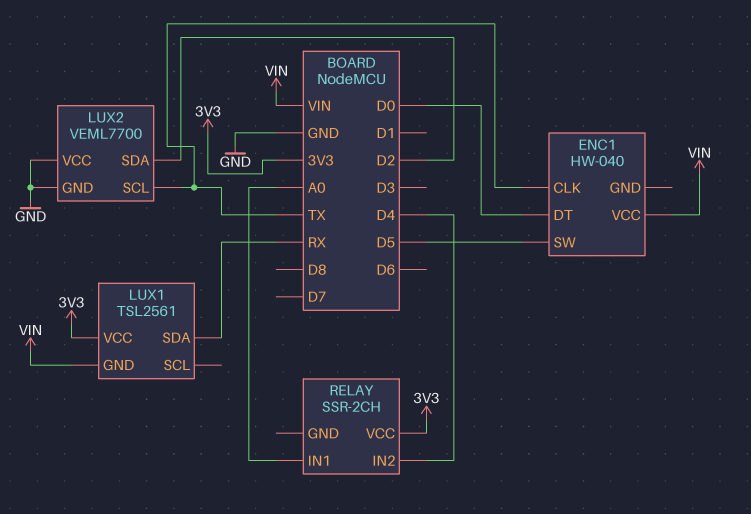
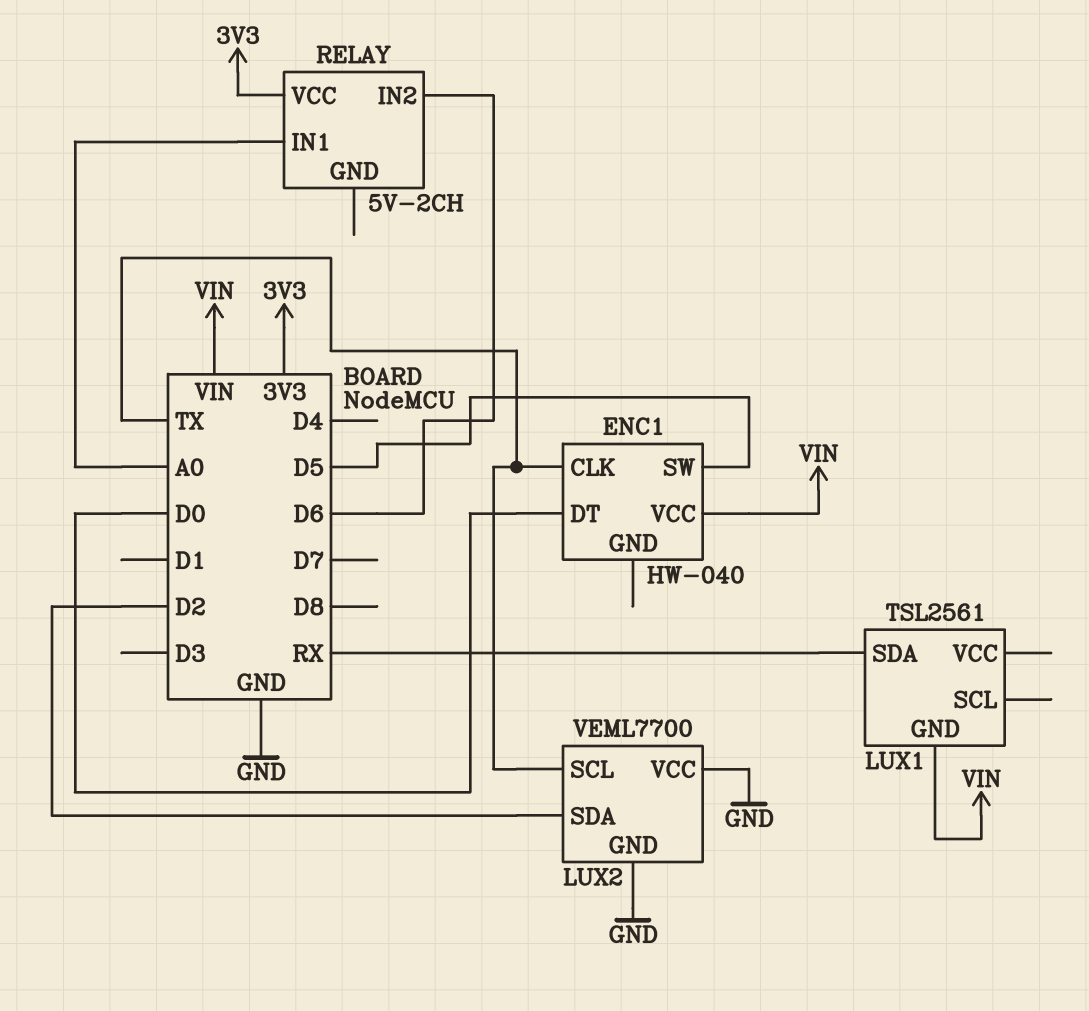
LUX1 pin VCC: 3V3 -> none
RELAY: SSR-2CH -> 5V-2CH
RELAY pin IN2: D4 -> D6

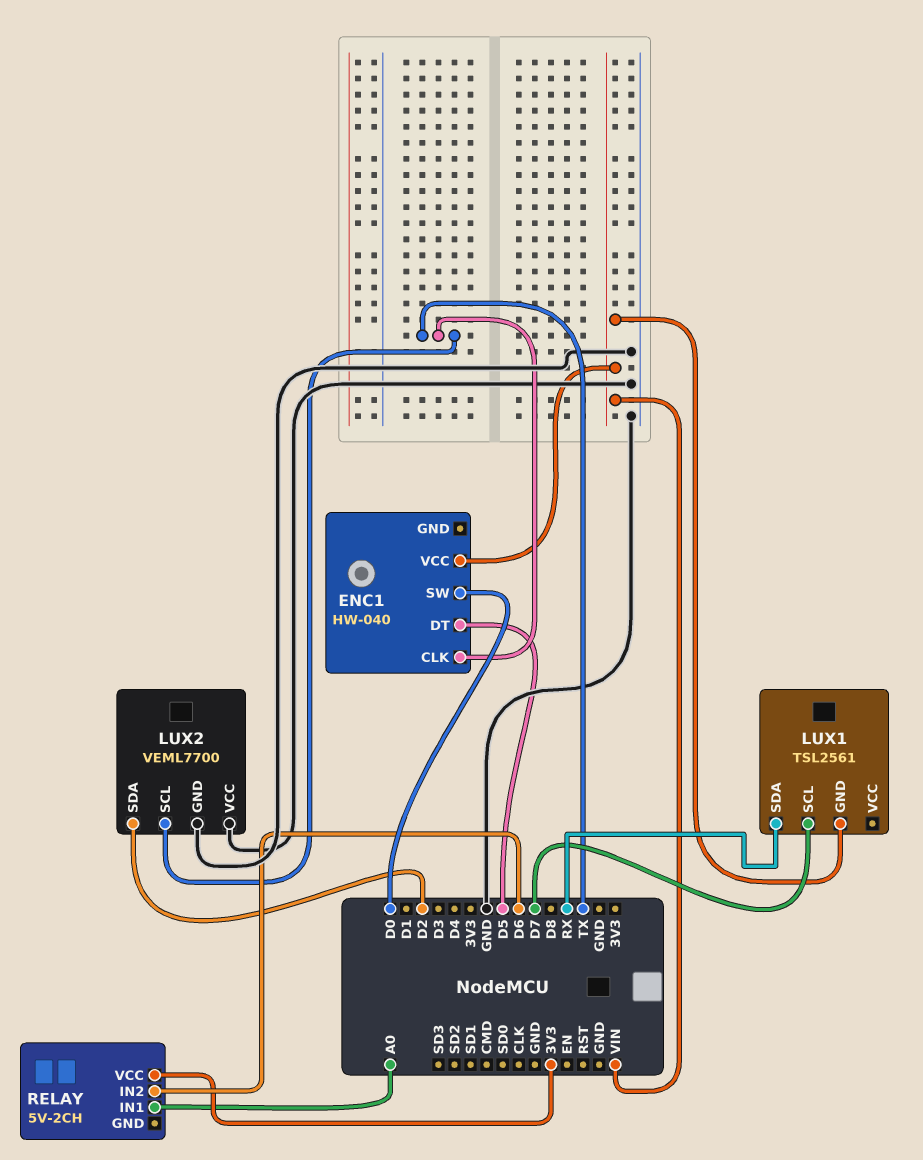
ENC1 pin DT: D0 -> D5
ENC1 pin SW: D5 -> D0
LUX1 pin SCL: none -> D7

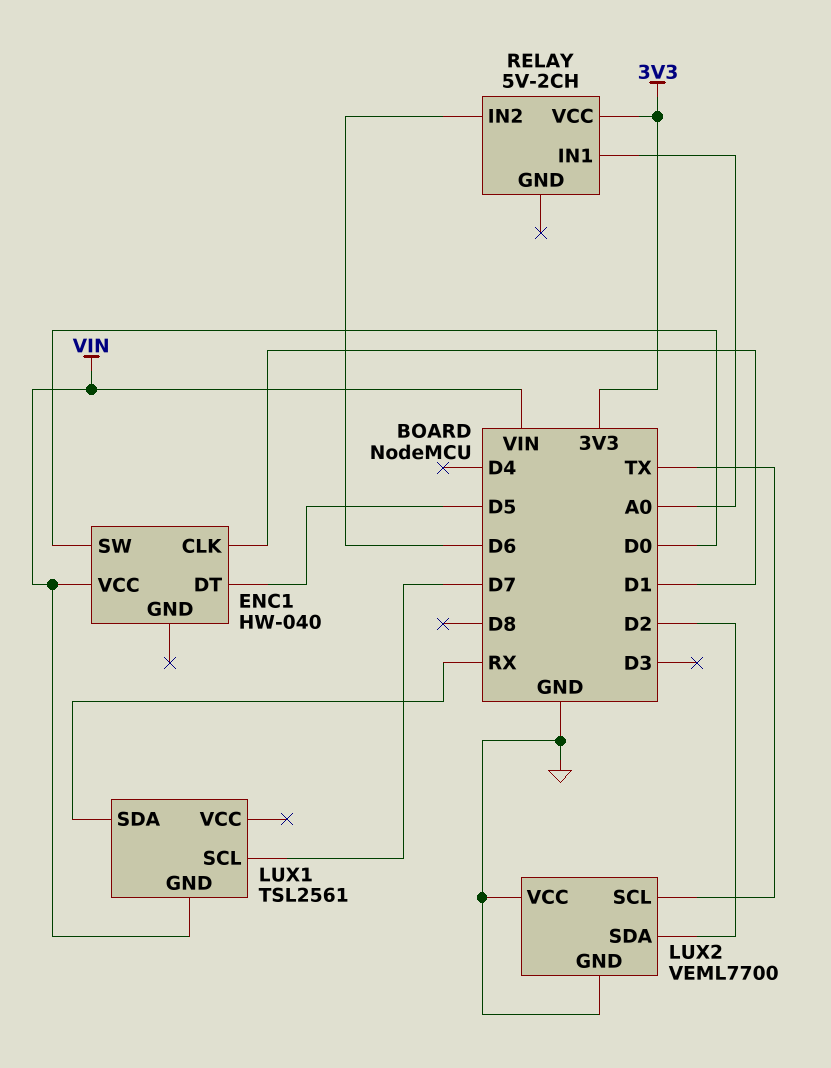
ENC1 pin CLK: TX -> D1

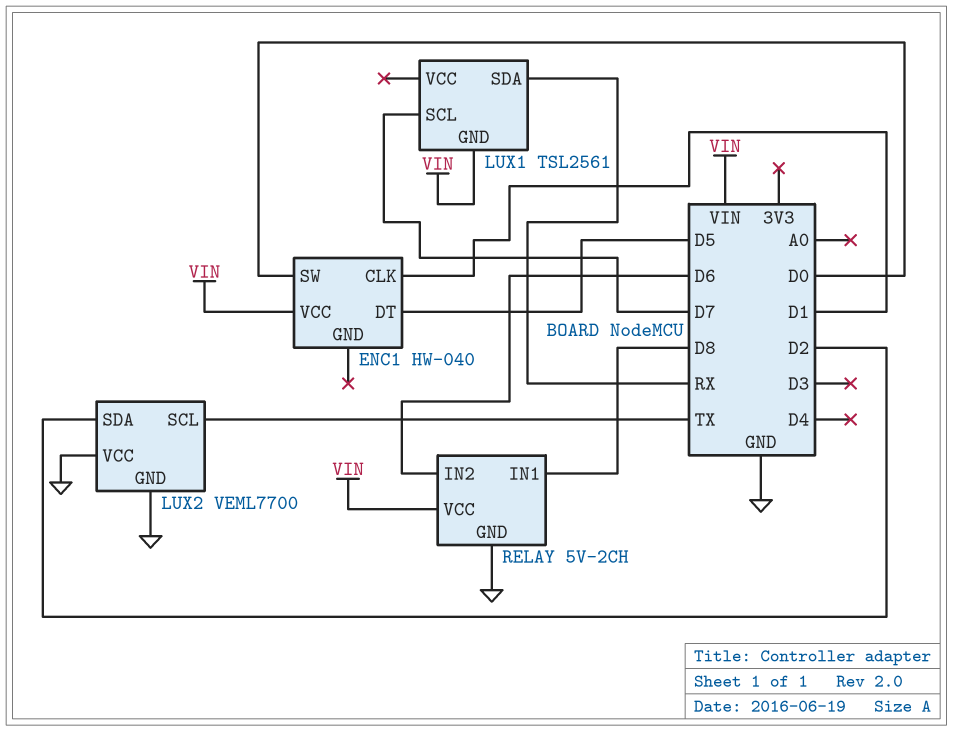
RELAY pin GND: none -> GND
RELAY pin IN1: A0 -> D8
RELAY pin VCC: 3V3 -> VIN

